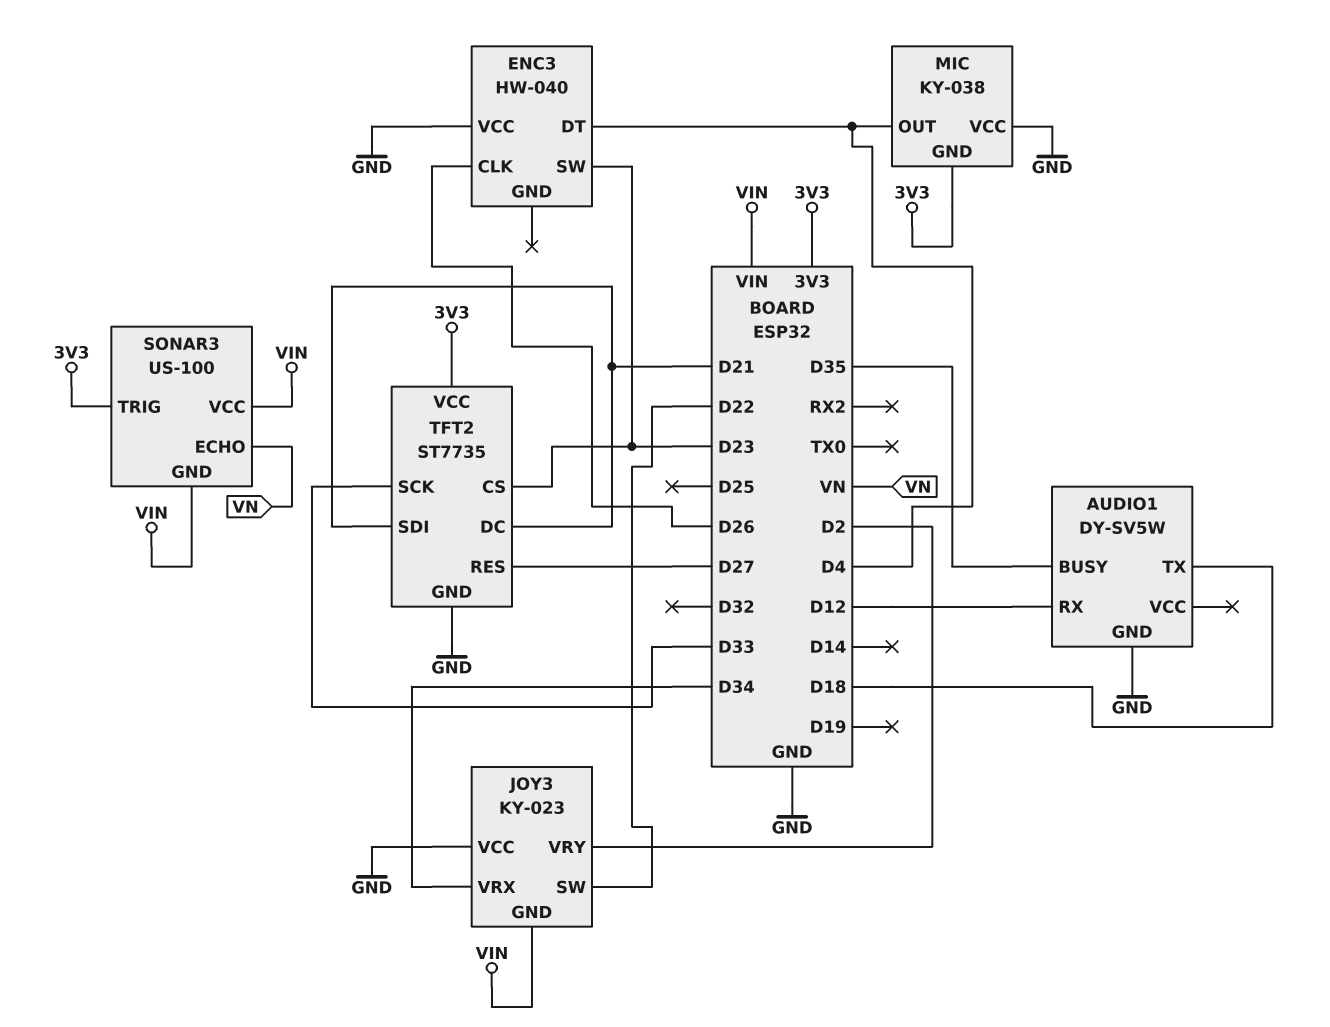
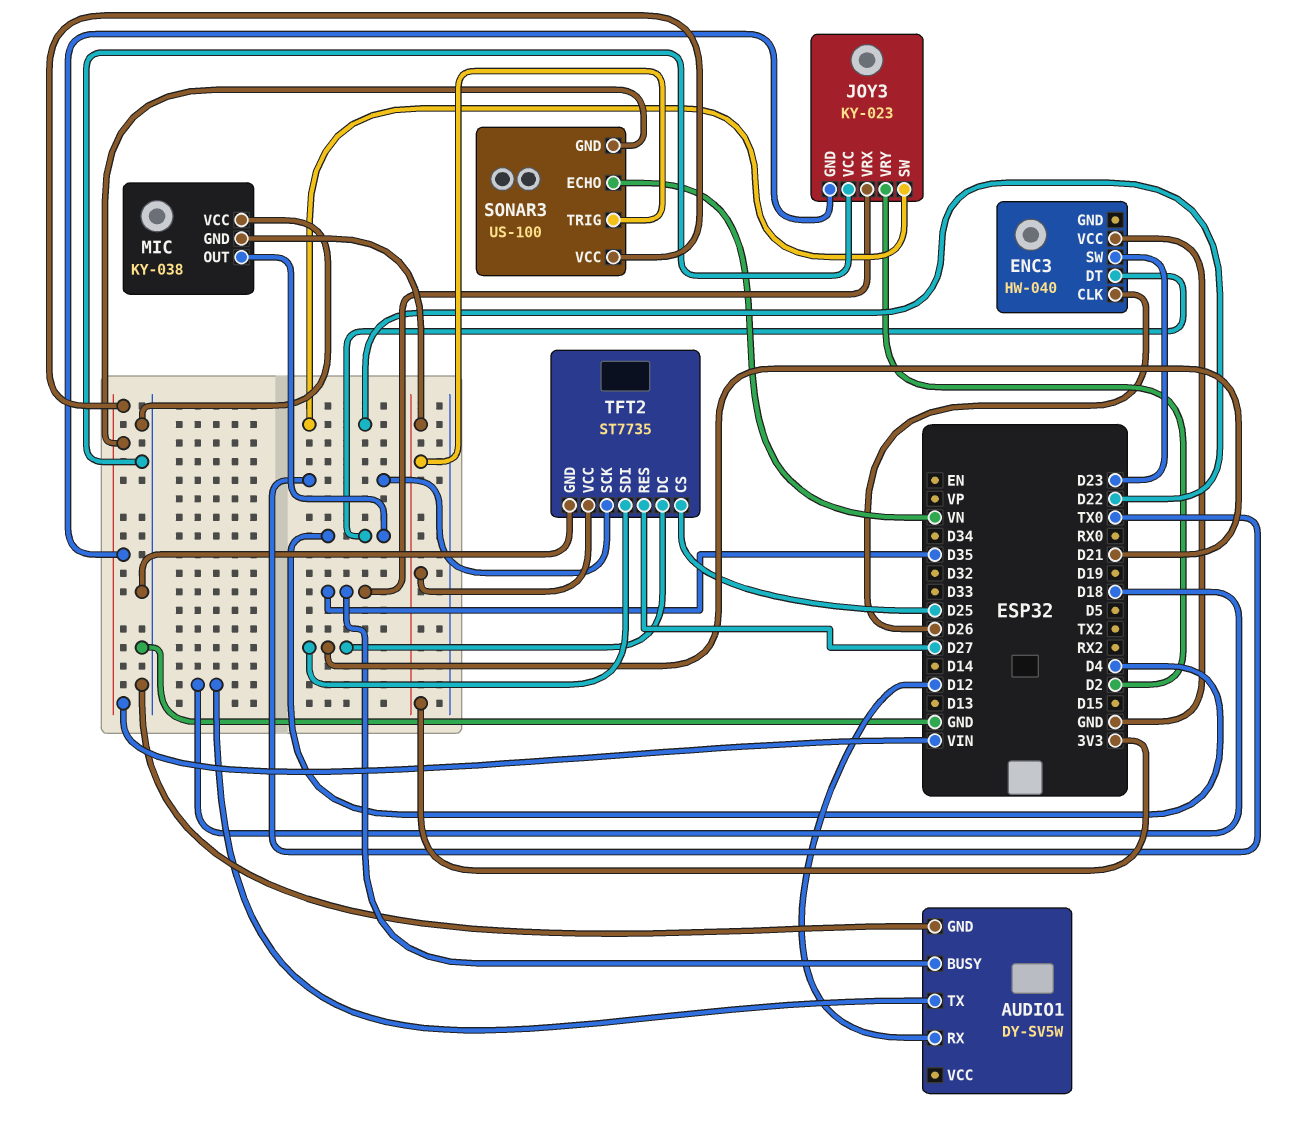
JOY3 pin VRX: D34 -> D35
TFT2 pin CS: D23 -> D25
TFT2 pin SCK: D33 -> TX0

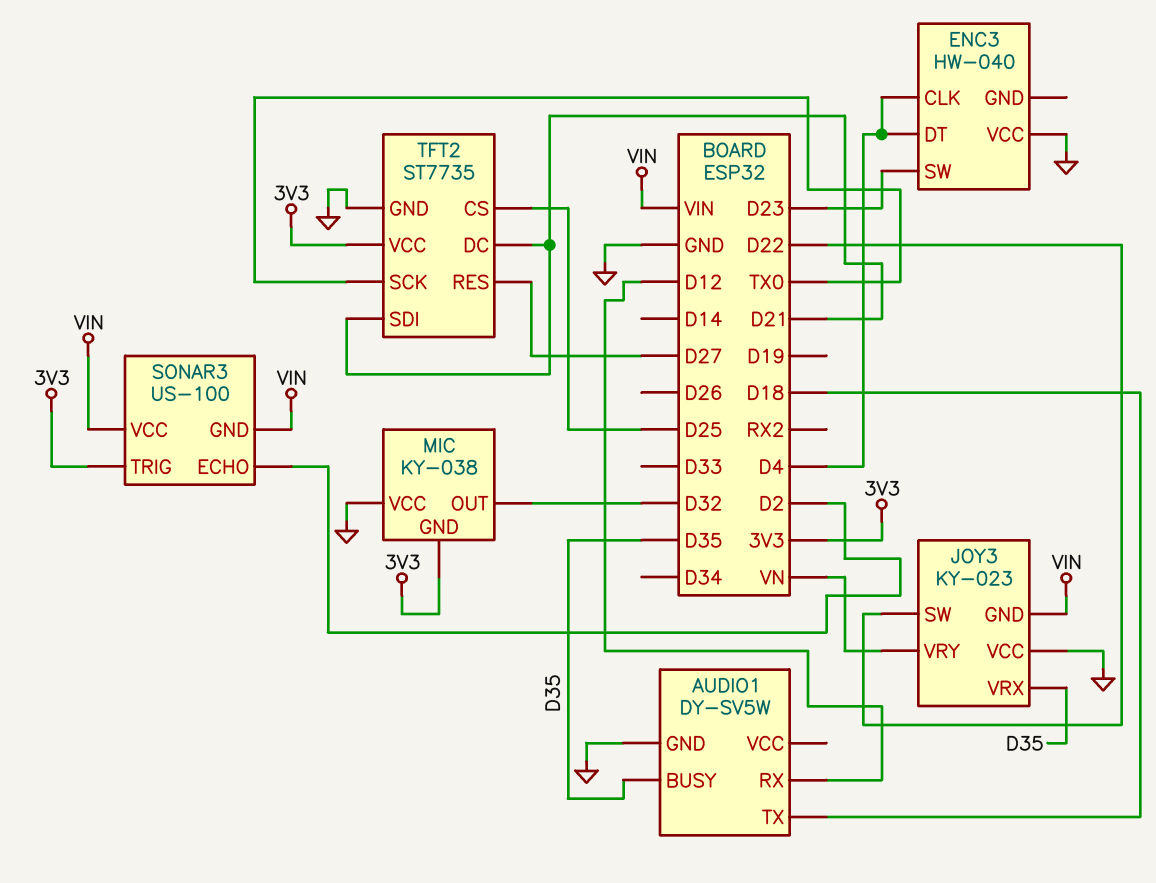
ENC3 pin CLK: D26 -> D4
JOY3 pin VRY: D2 -> VN
MIC pin OUT: D4 -> D32
SONAR3 pin ECHO: VN -> D2

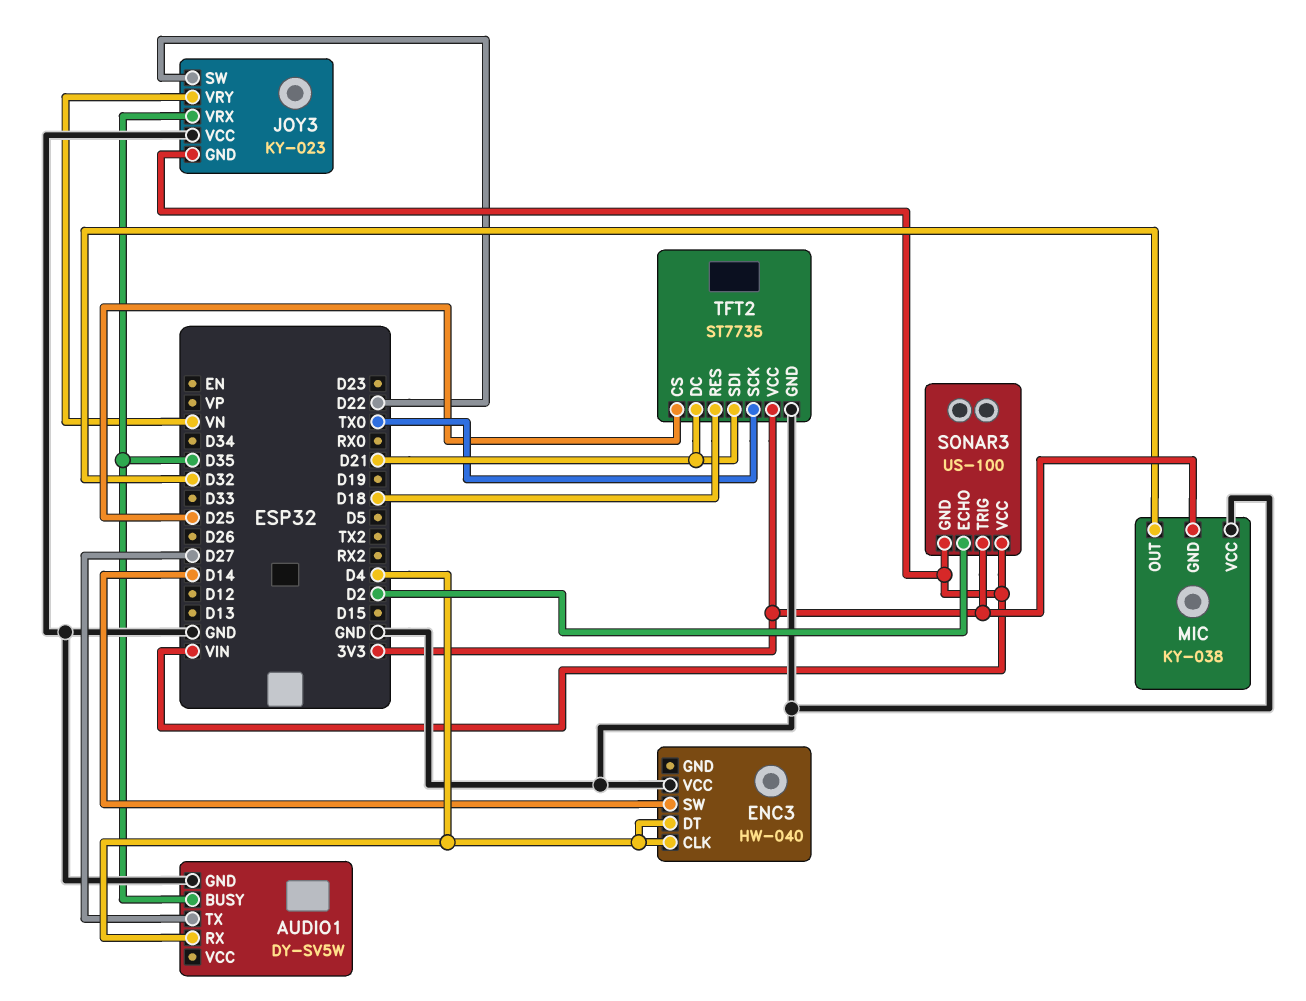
AUDIO1 pin RX: D12 -> D4
AUDIO1 pin TX: D18 -> D27
ENC3 pin SW: D23 -> D14
TFT2 pin RES: D27 -> D18

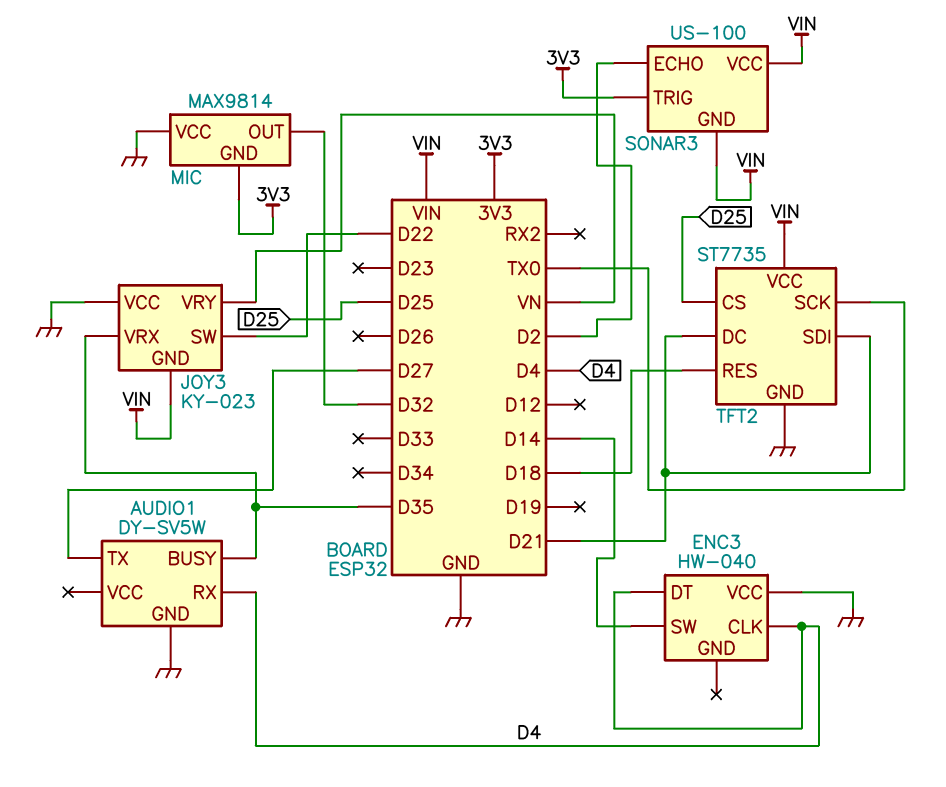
MIC: KY-038 -> MAX9814
TFT2 pin VCC: 3V3 -> VIN

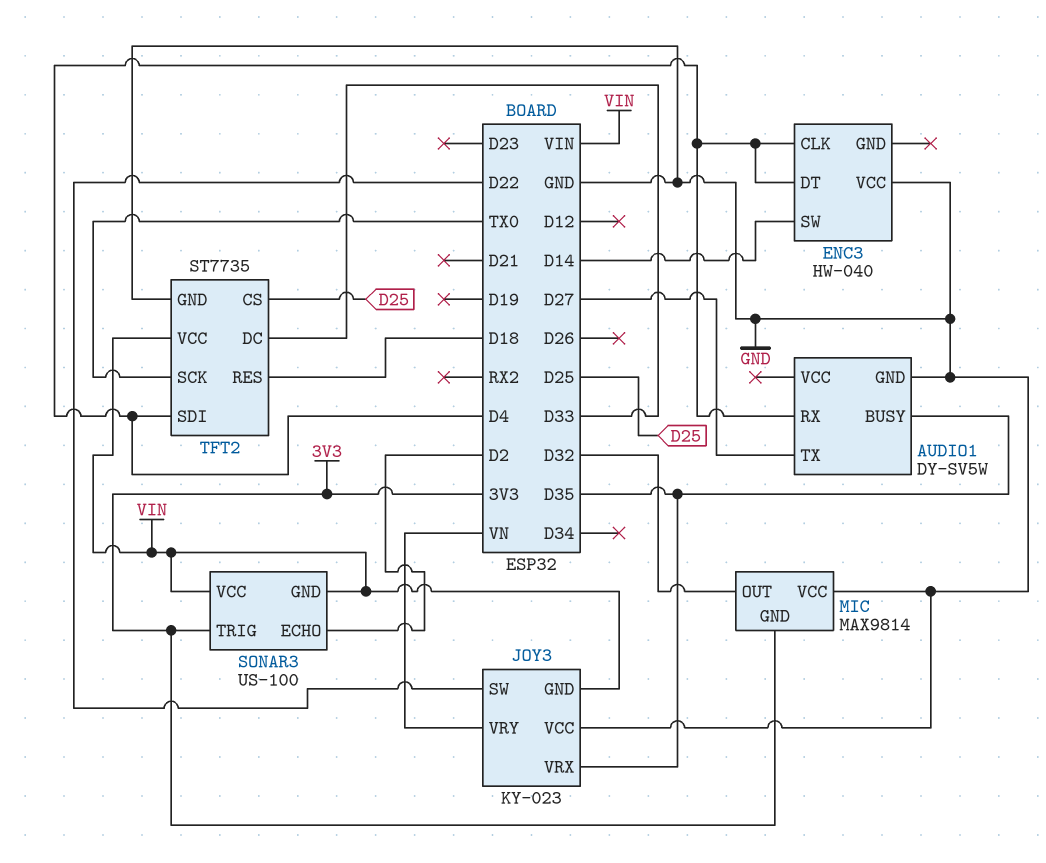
TFT2 pin DC: D21 -> D33
TFT2 pin SDI: D21 -> D4

